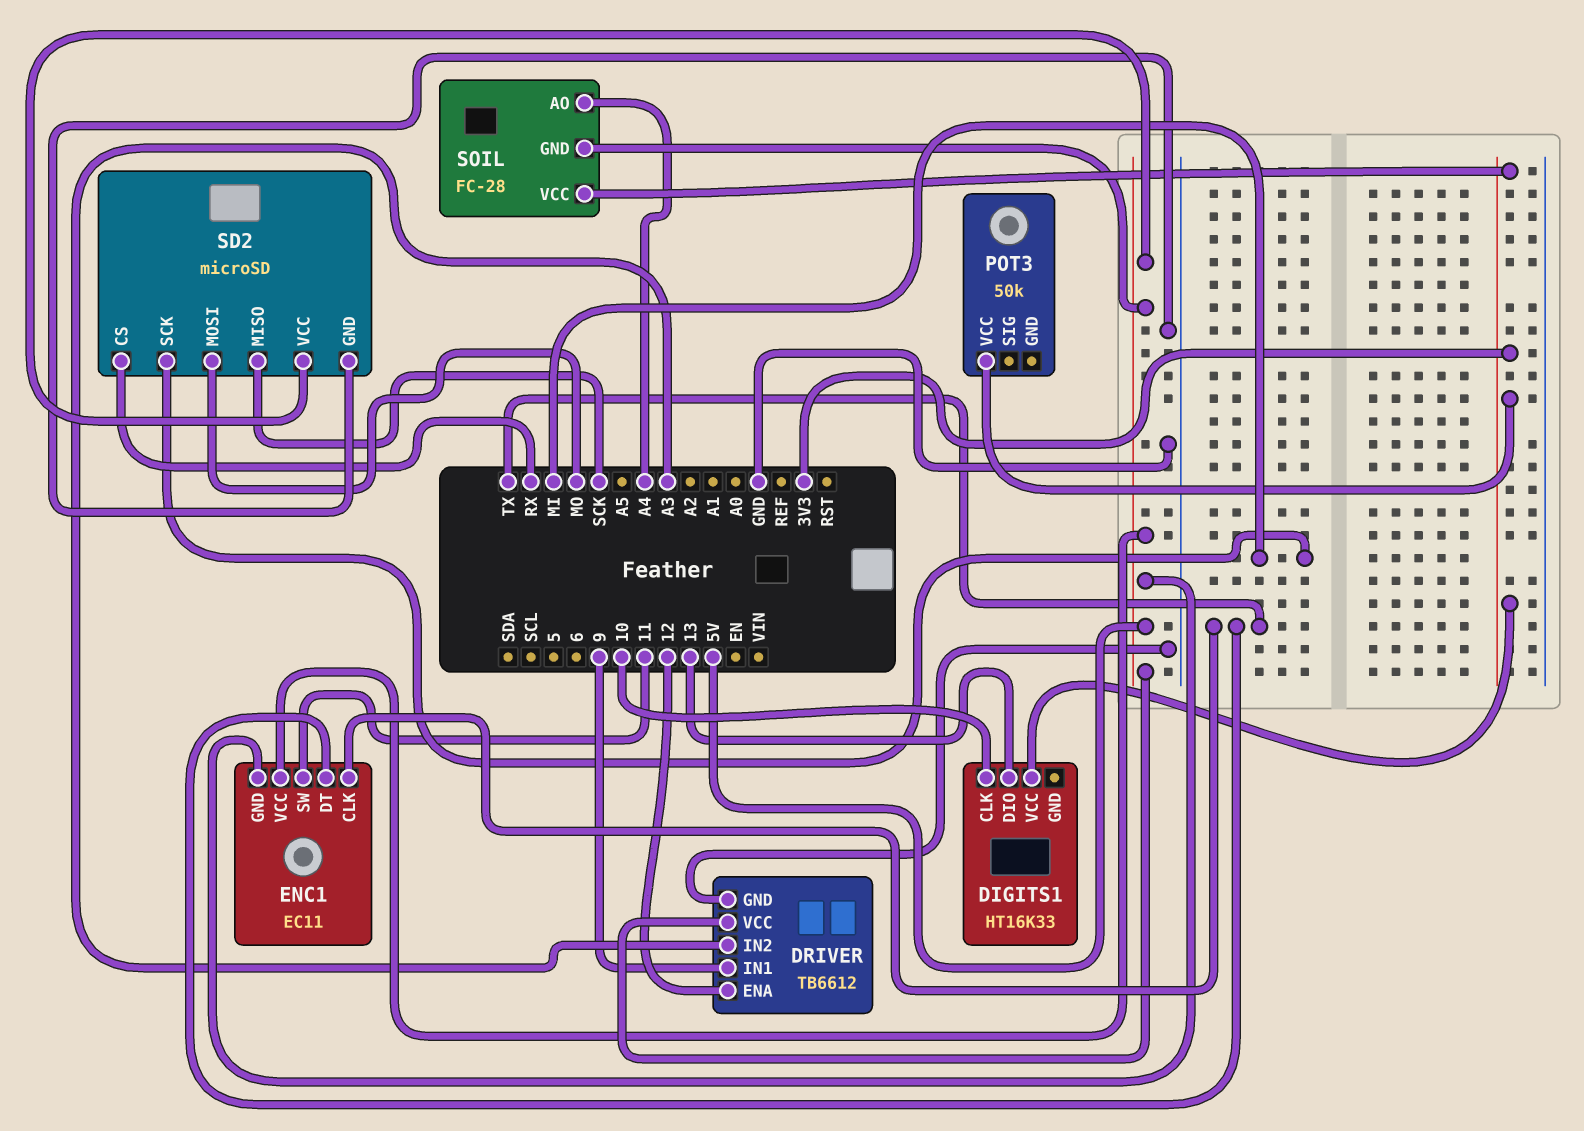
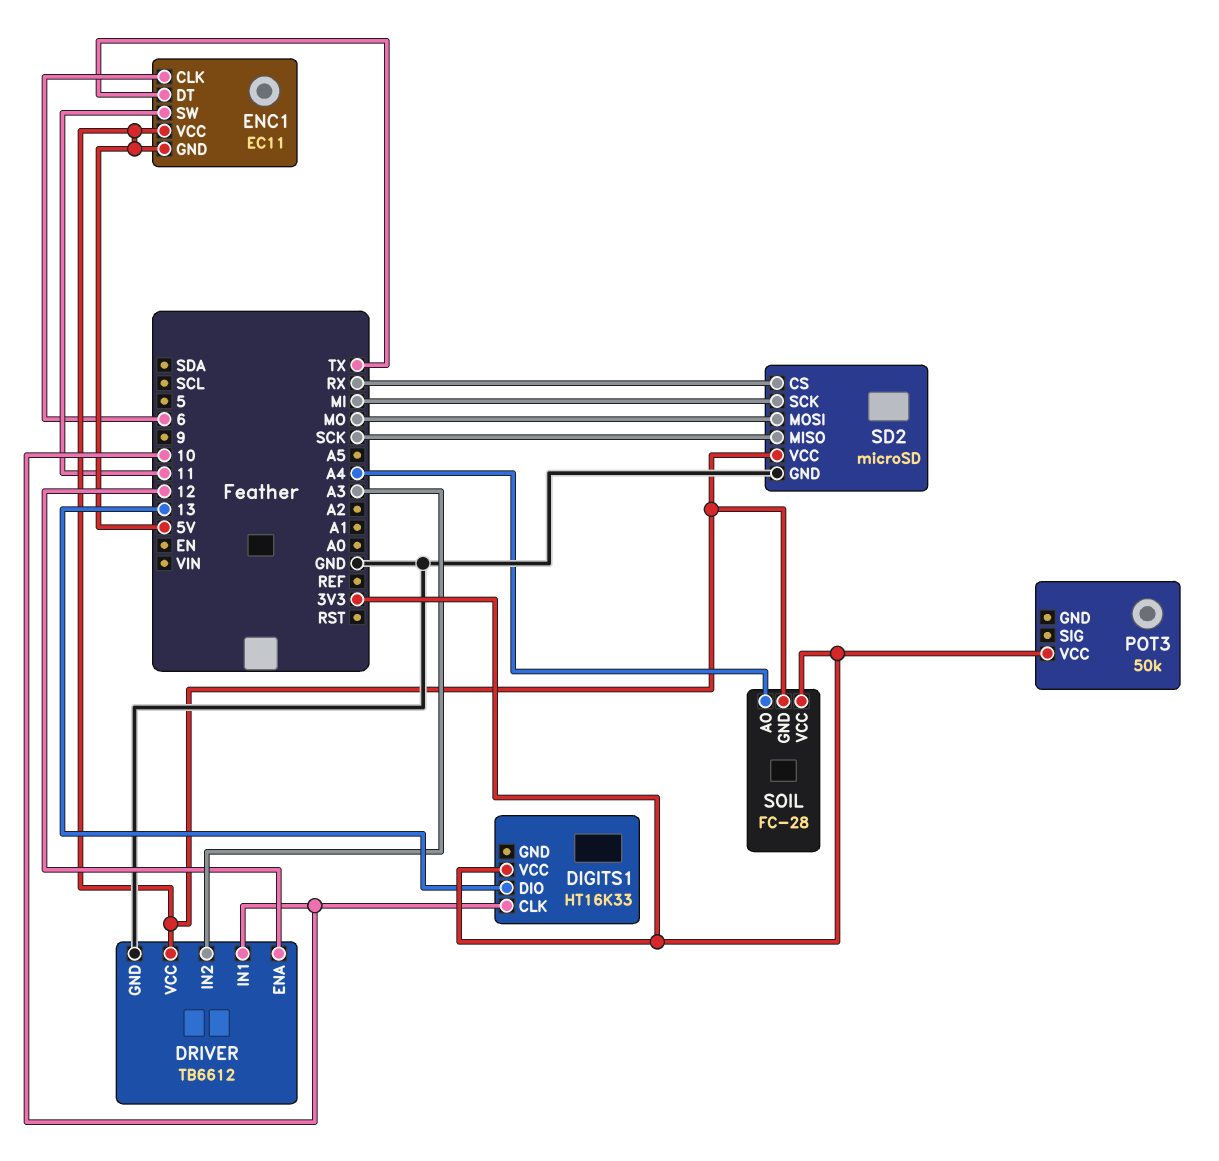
DRIVER pin IN1: 9 -> 10
ENC1 pin CLK: TX -> 6

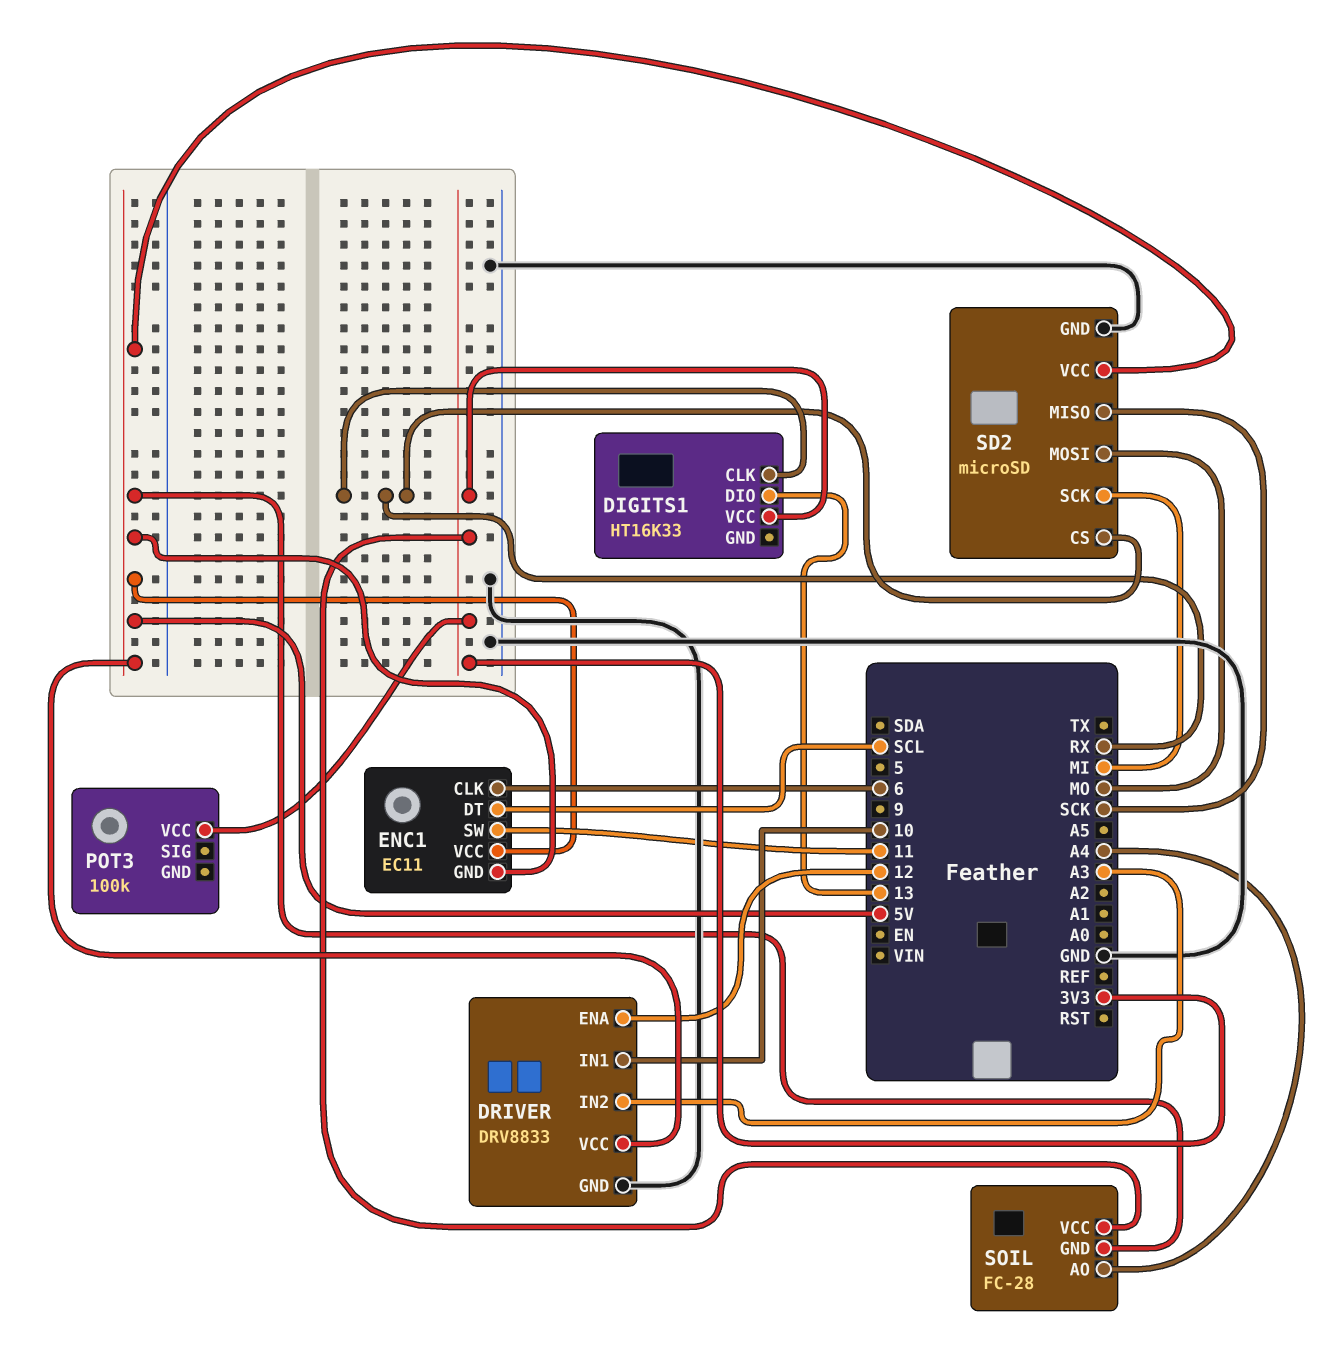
DIGITS1 pin CLK: 10 -> RX
DRIVER: TB6612 -> DRV8833
ENC1 pin DT: TX -> SCL
POT3: 50k -> 100k

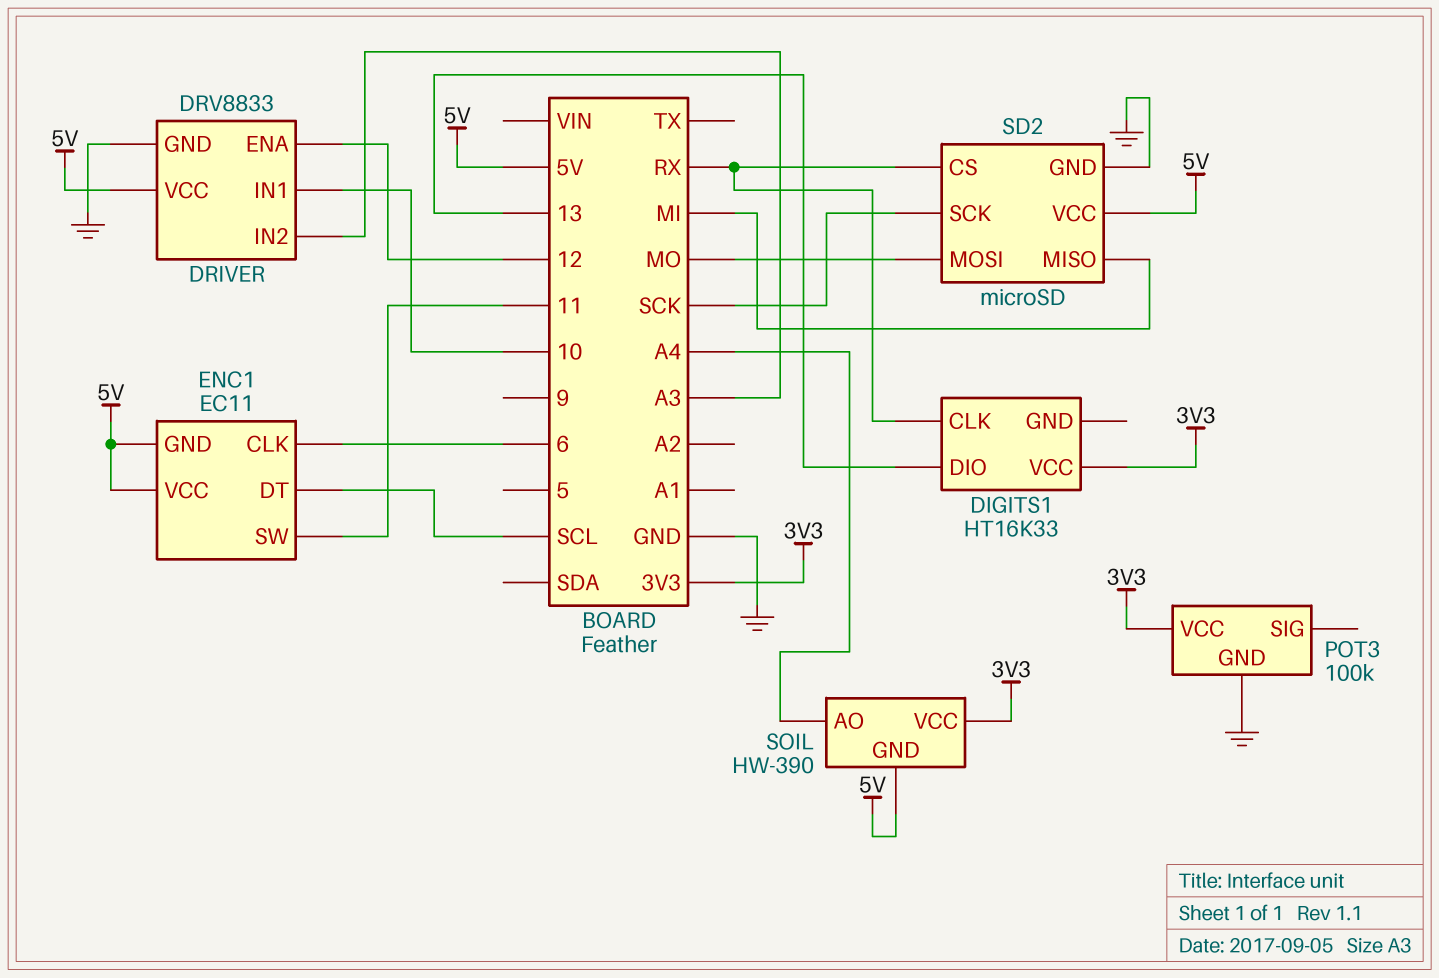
POT3 pin GND: none -> GND
SD2 pin MISO: SCK -> MI
SD2 pin SCK: MI -> SCK
SOIL: FC-28 -> HW-390

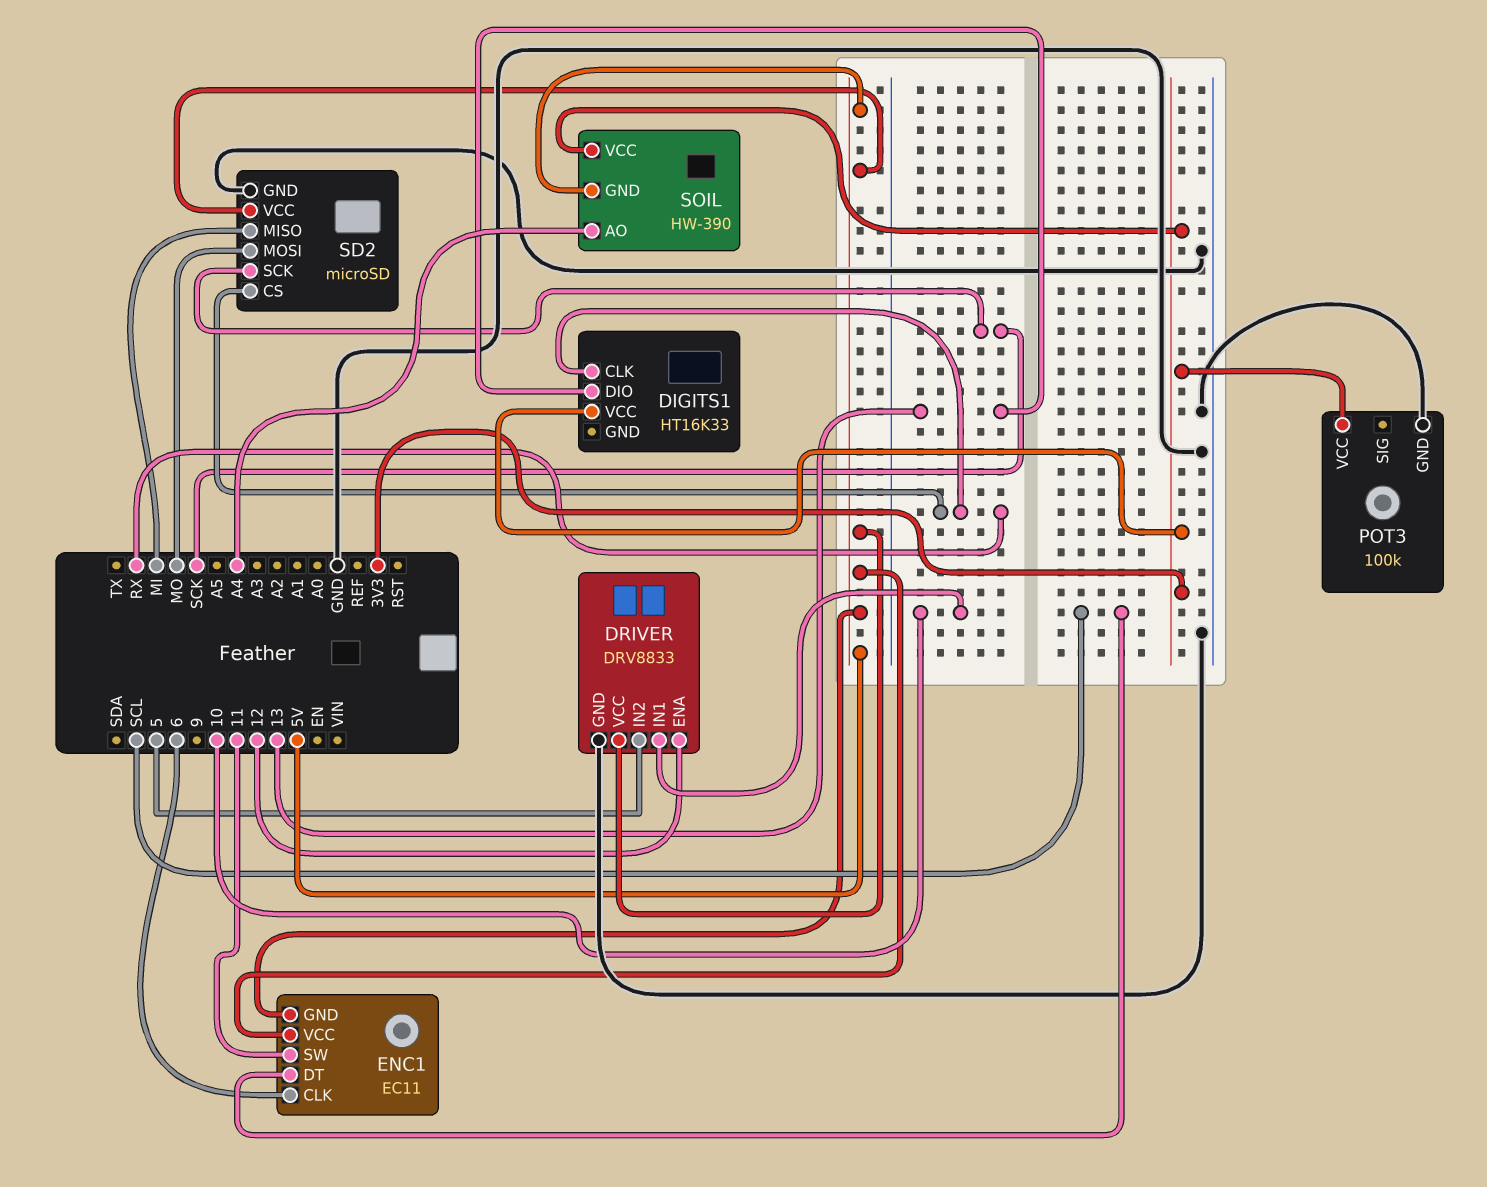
DRIVER pin IN2: A3 -> 5

